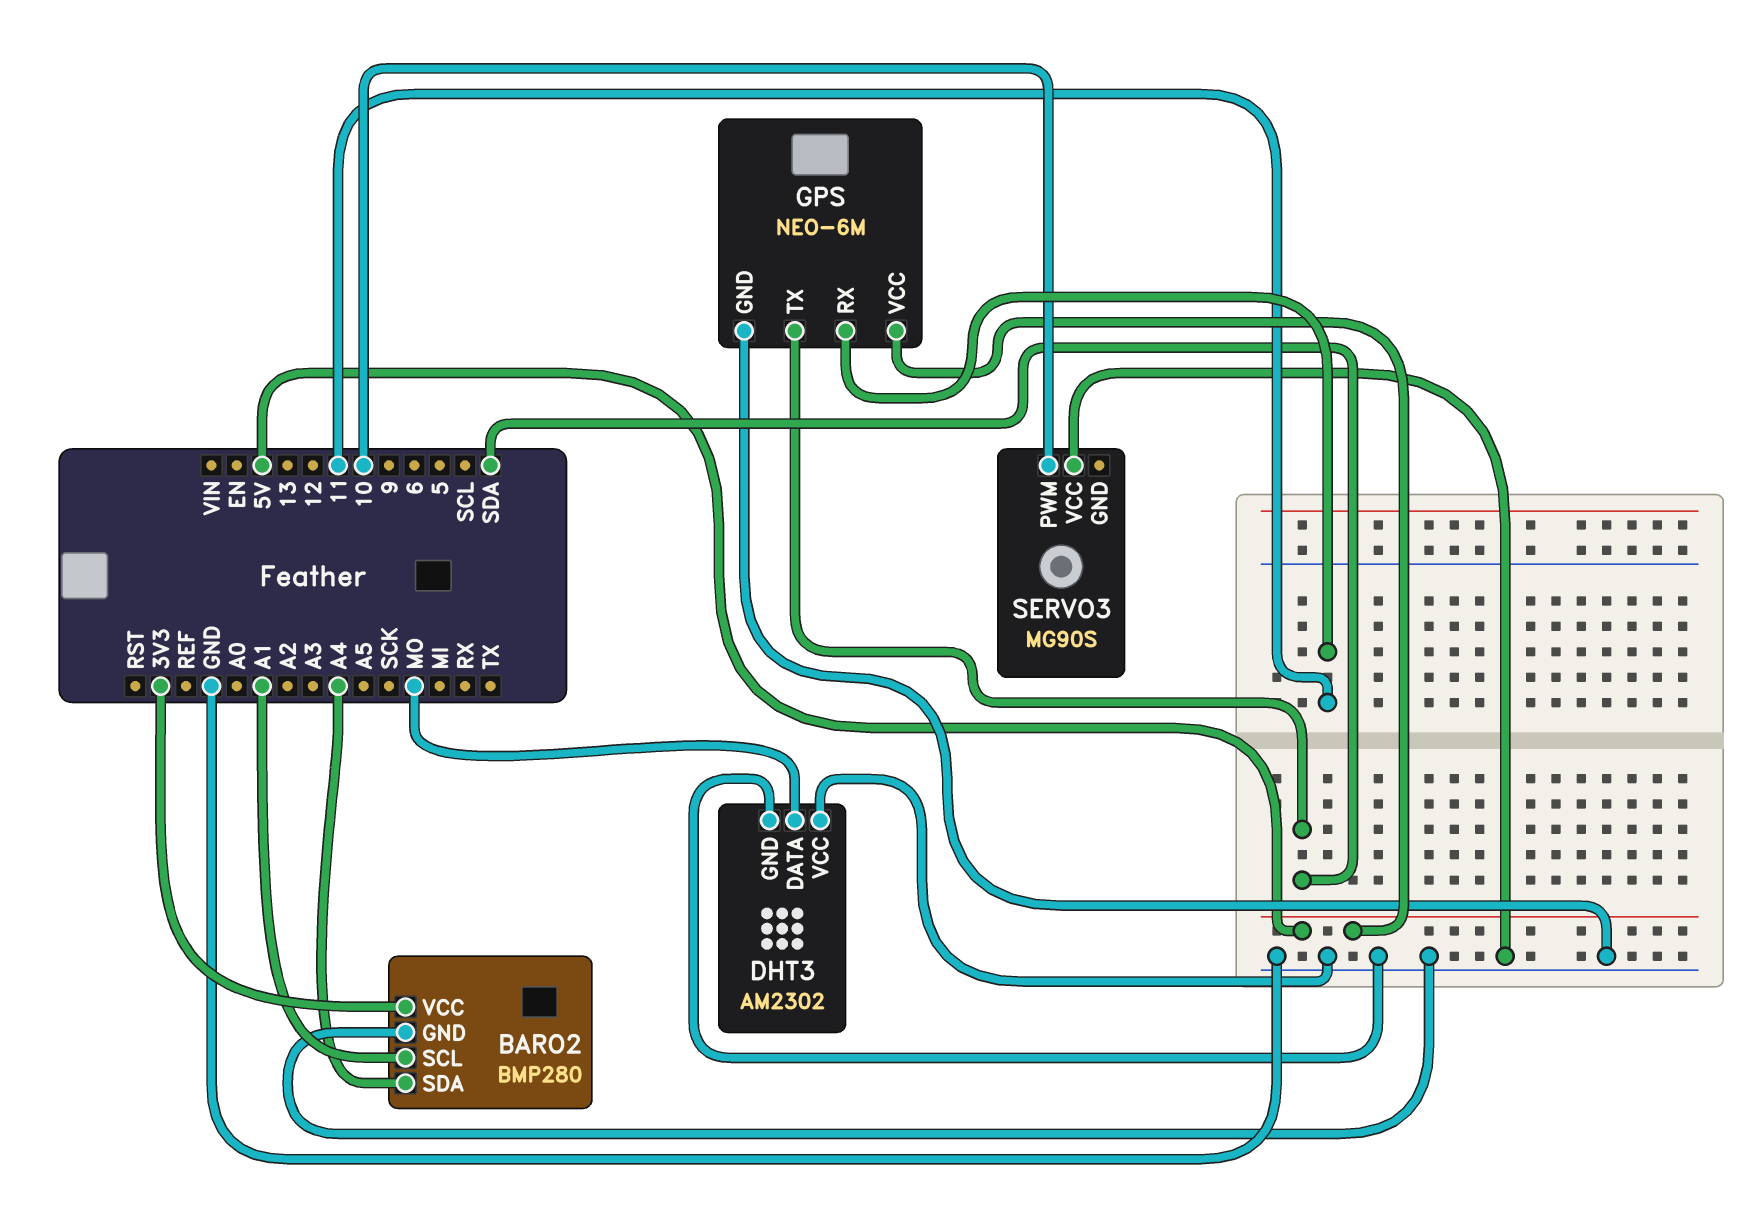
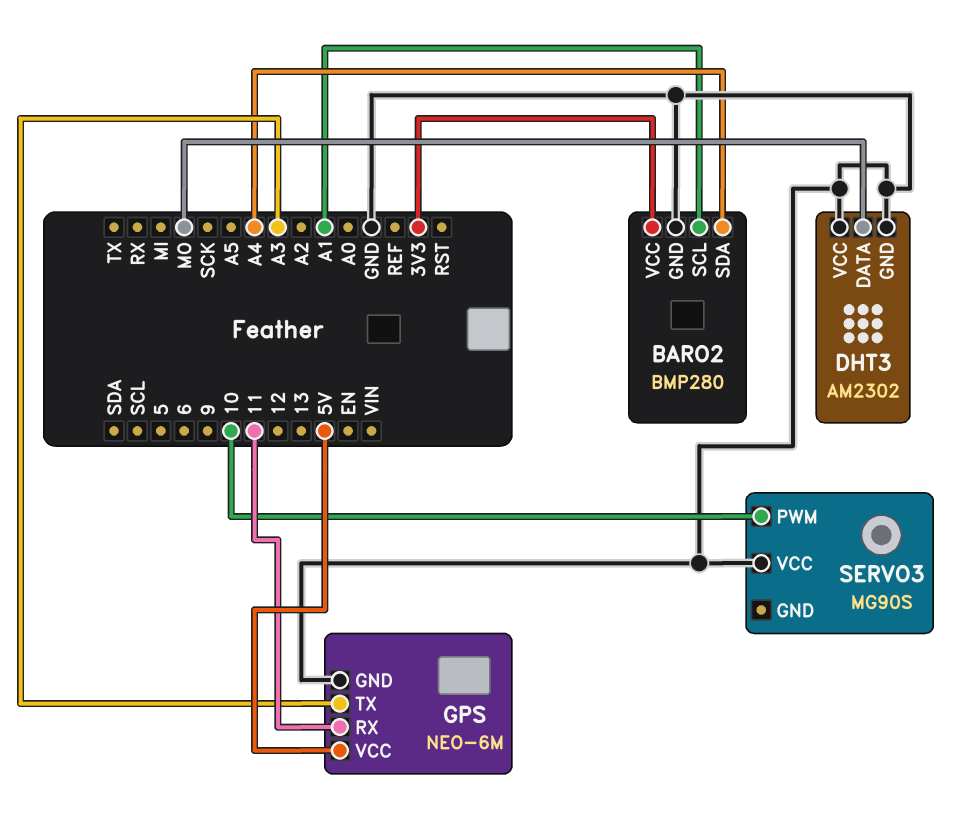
GPS pin TX: SDA -> A3

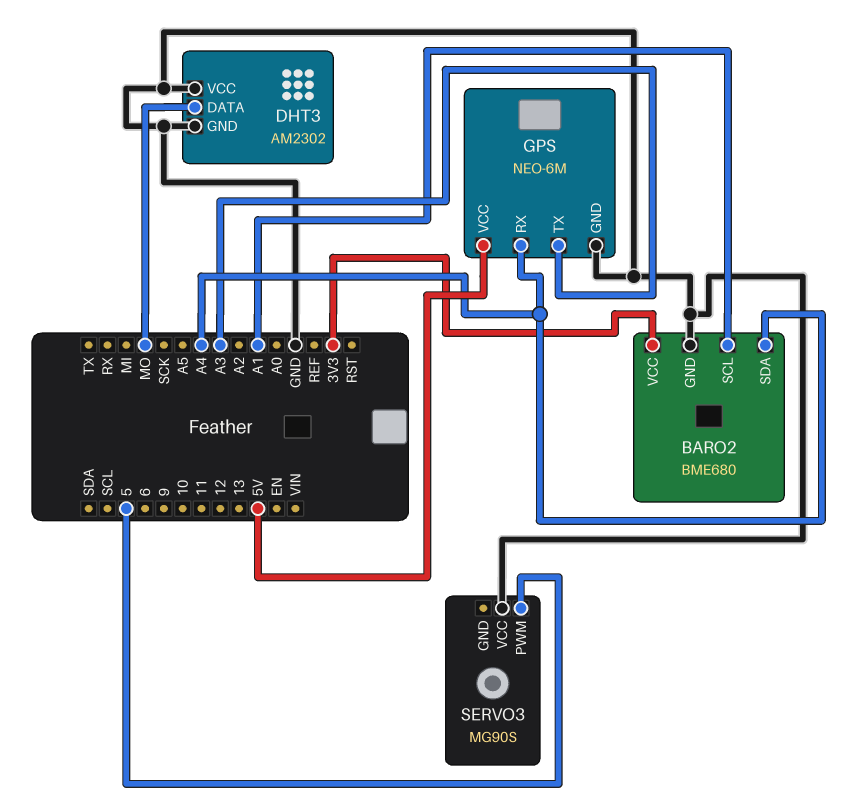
BARO2: BMP280 -> BME680
GPS pin RX: 11 -> A4
SERVO3 pin PWM: 10 -> 5

